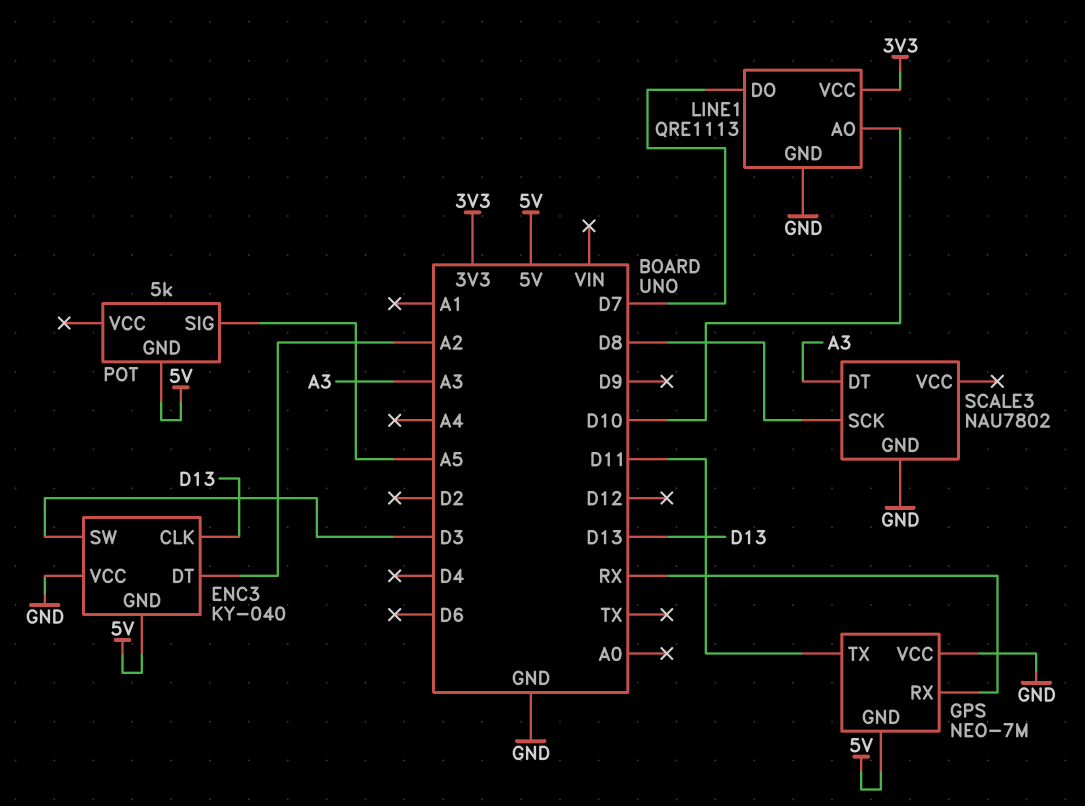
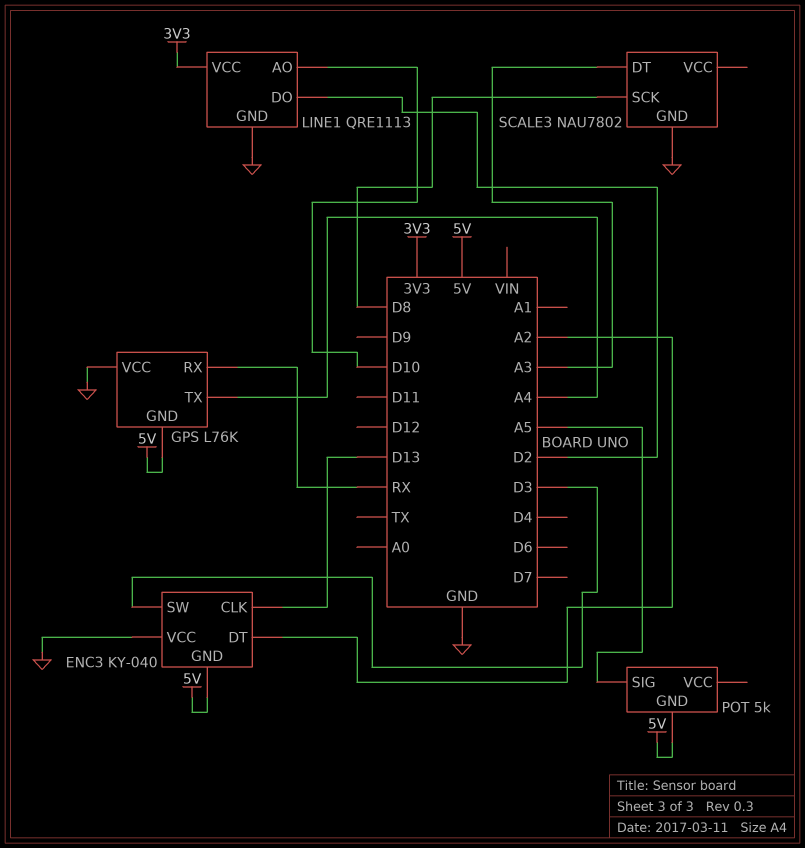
GPS: NEO-7M -> L76K
GPS pin TX: D11 -> A4
LINE1 pin DO: D7 -> D2

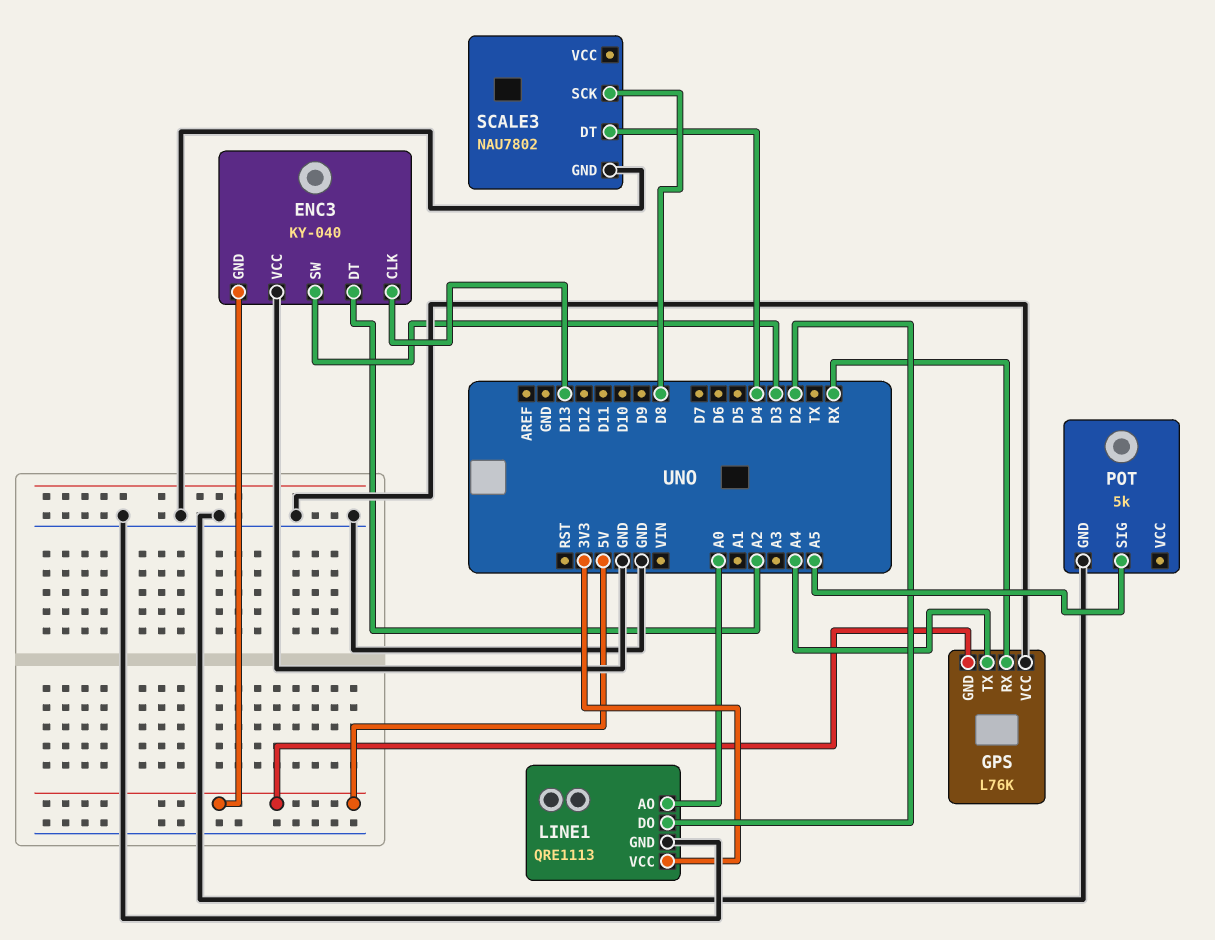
LINE1 pin AO: D10 -> A0
POT pin GND: 5V -> GND
SCALE3 pin DT: A3 -> D4

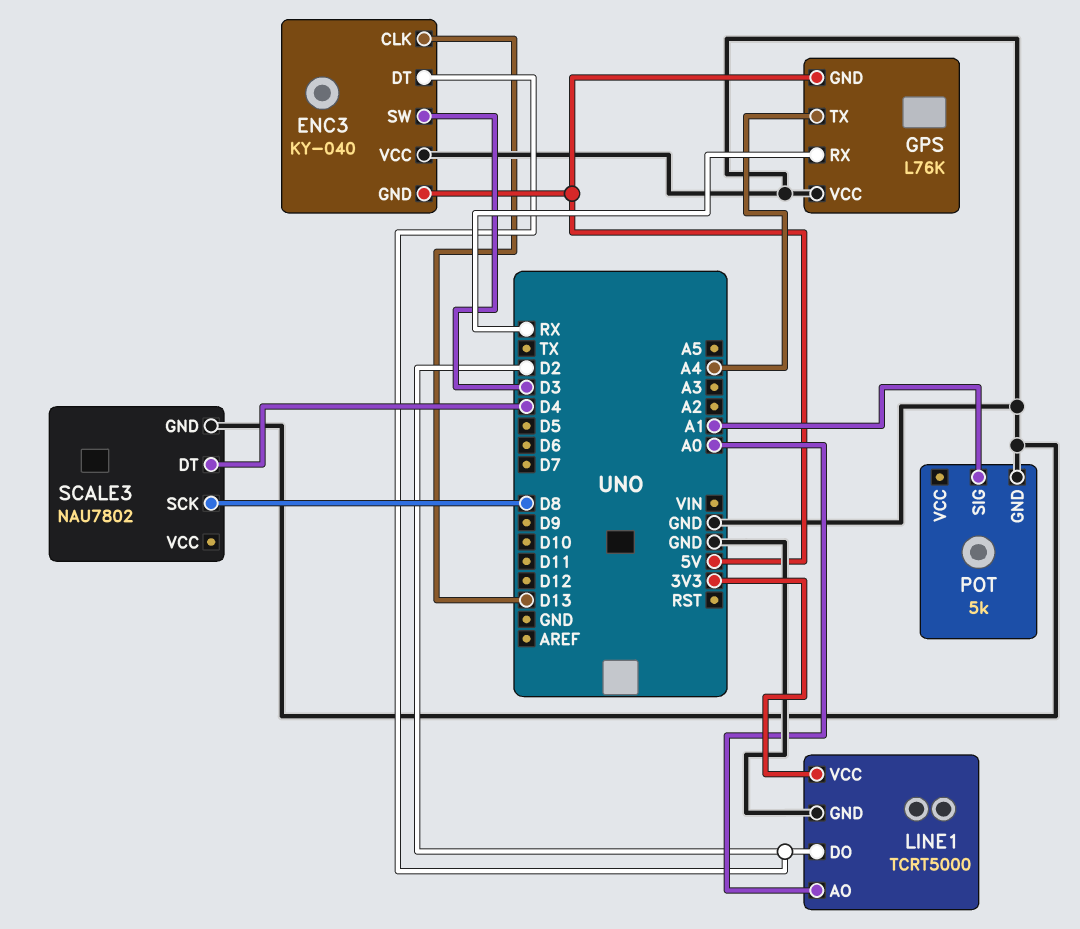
ENC3 pin DT: A2 -> D2
LINE1: QRE1113 -> TCRT5000
POT pin SIG: A5 -> A1

